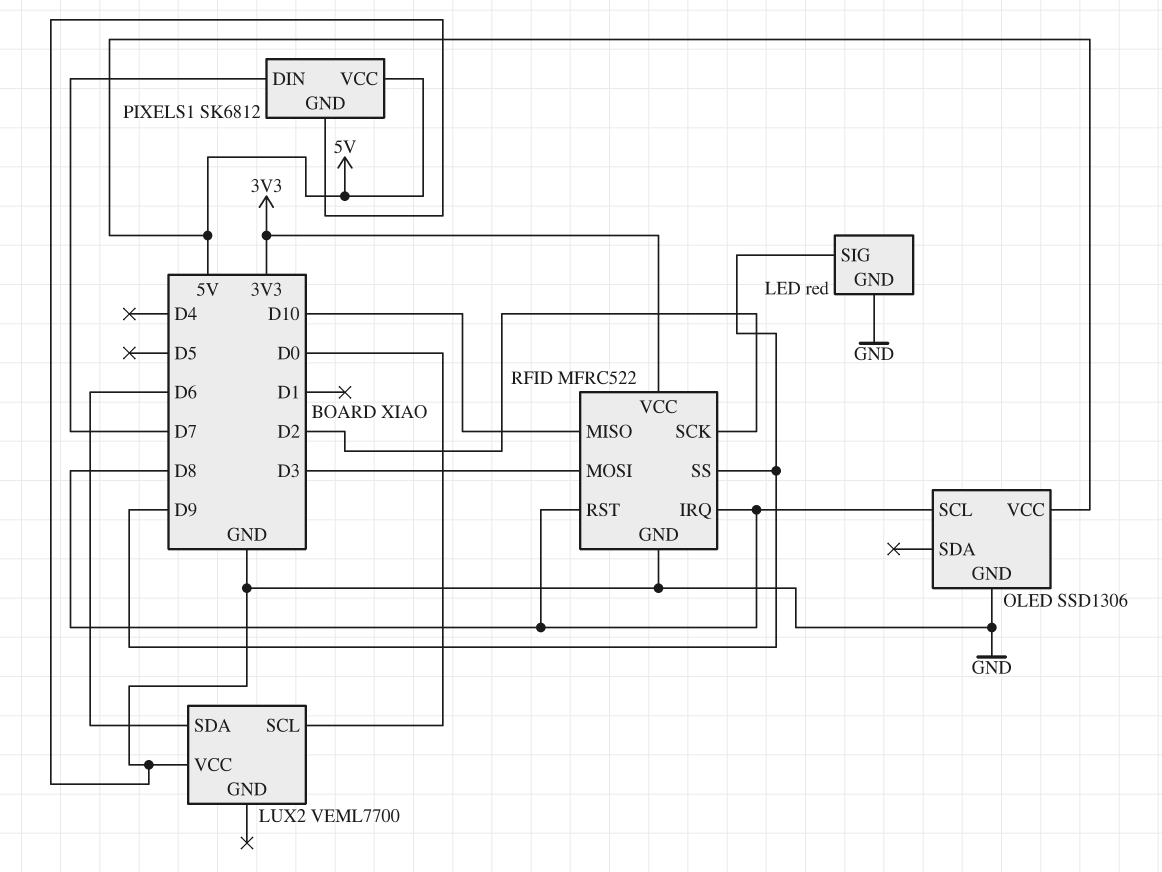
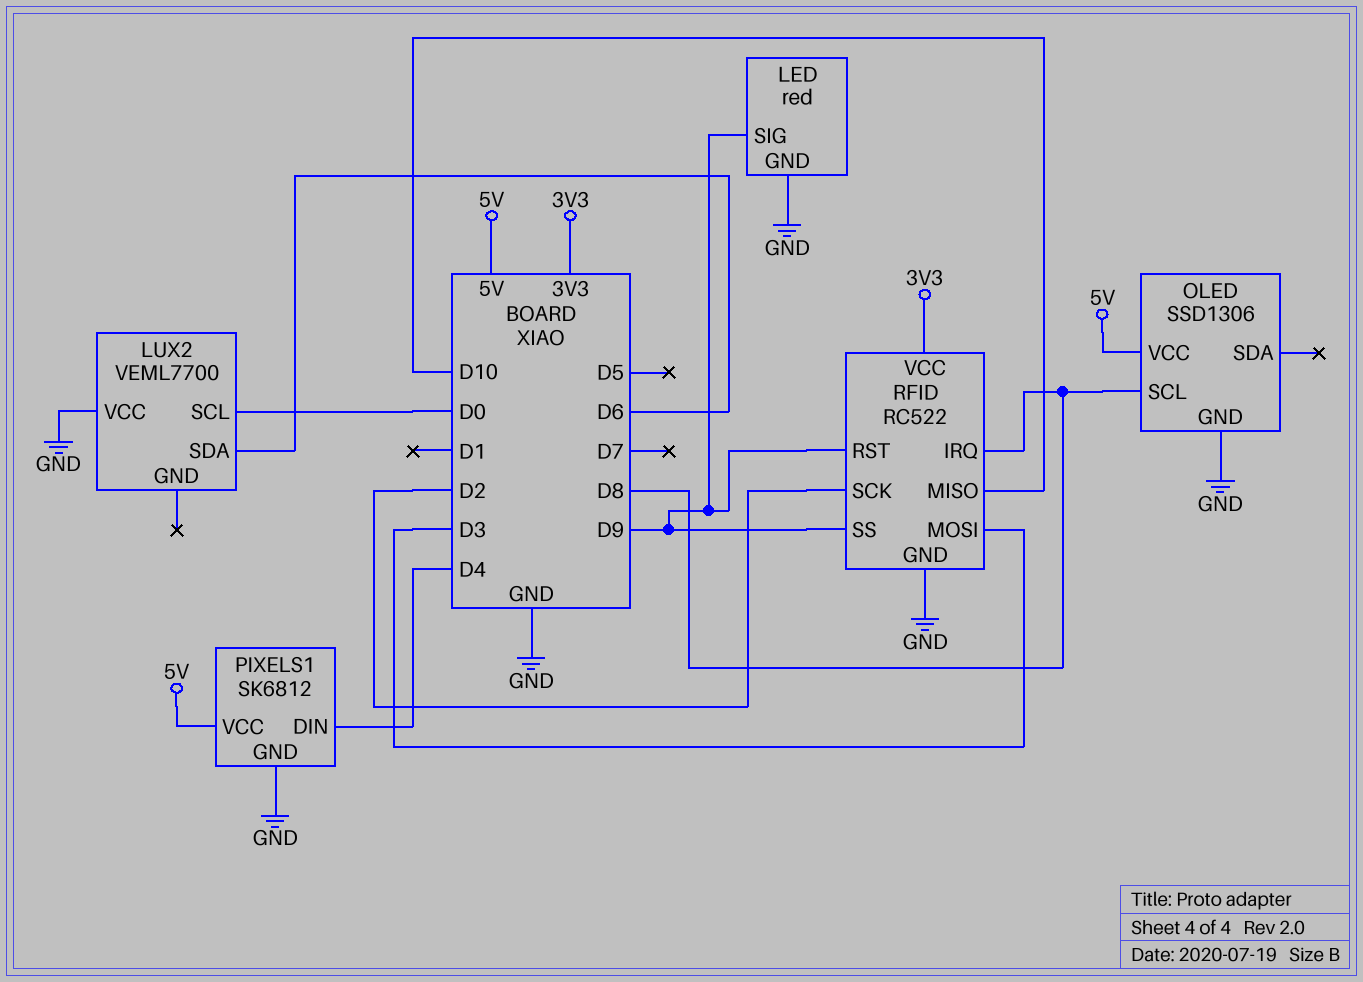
PIXELS1 pin DIN: D7 -> D4
RFID: MFRC522 -> RC522
RFID pin RST: D8 -> D9

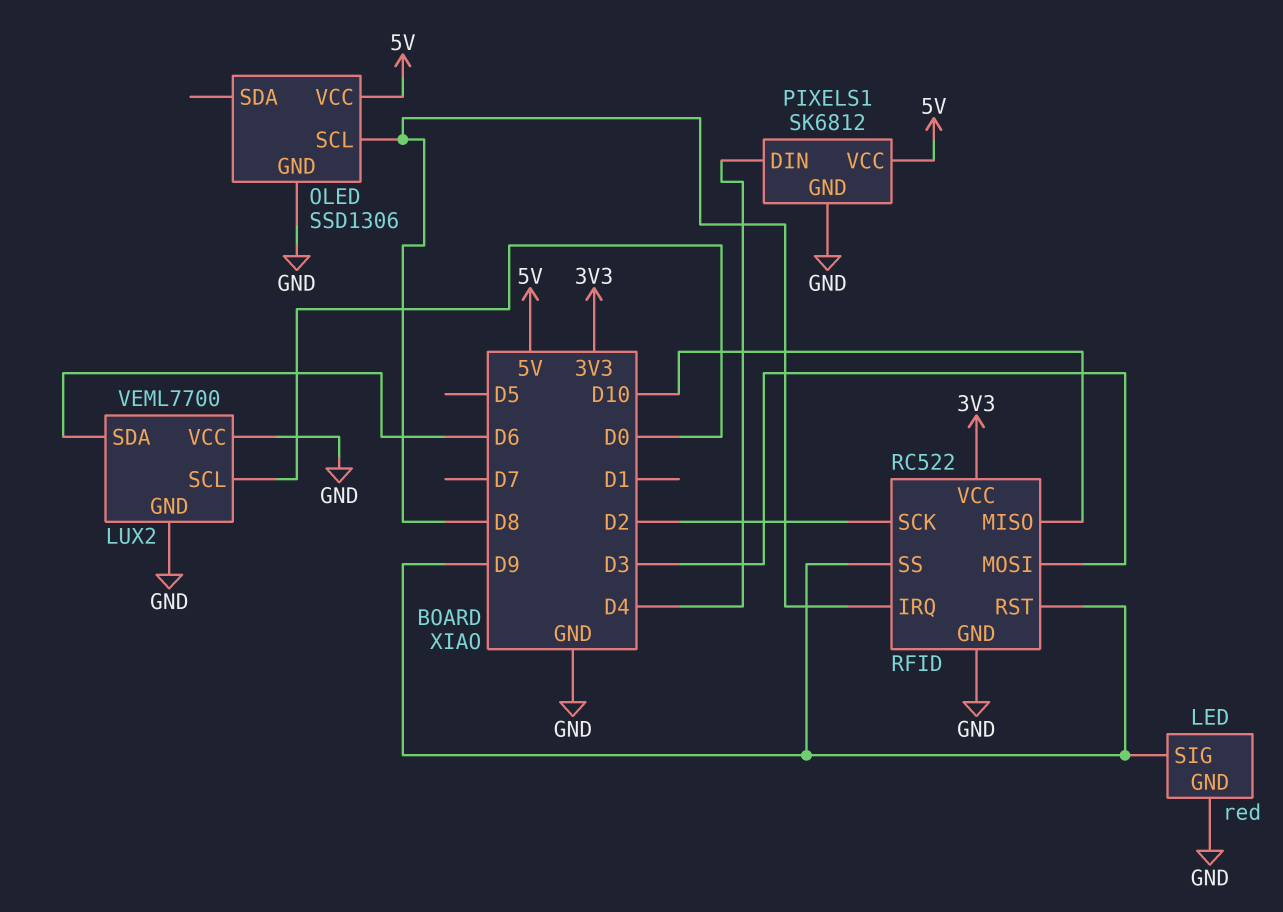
LUX2 pin GND: none -> GND

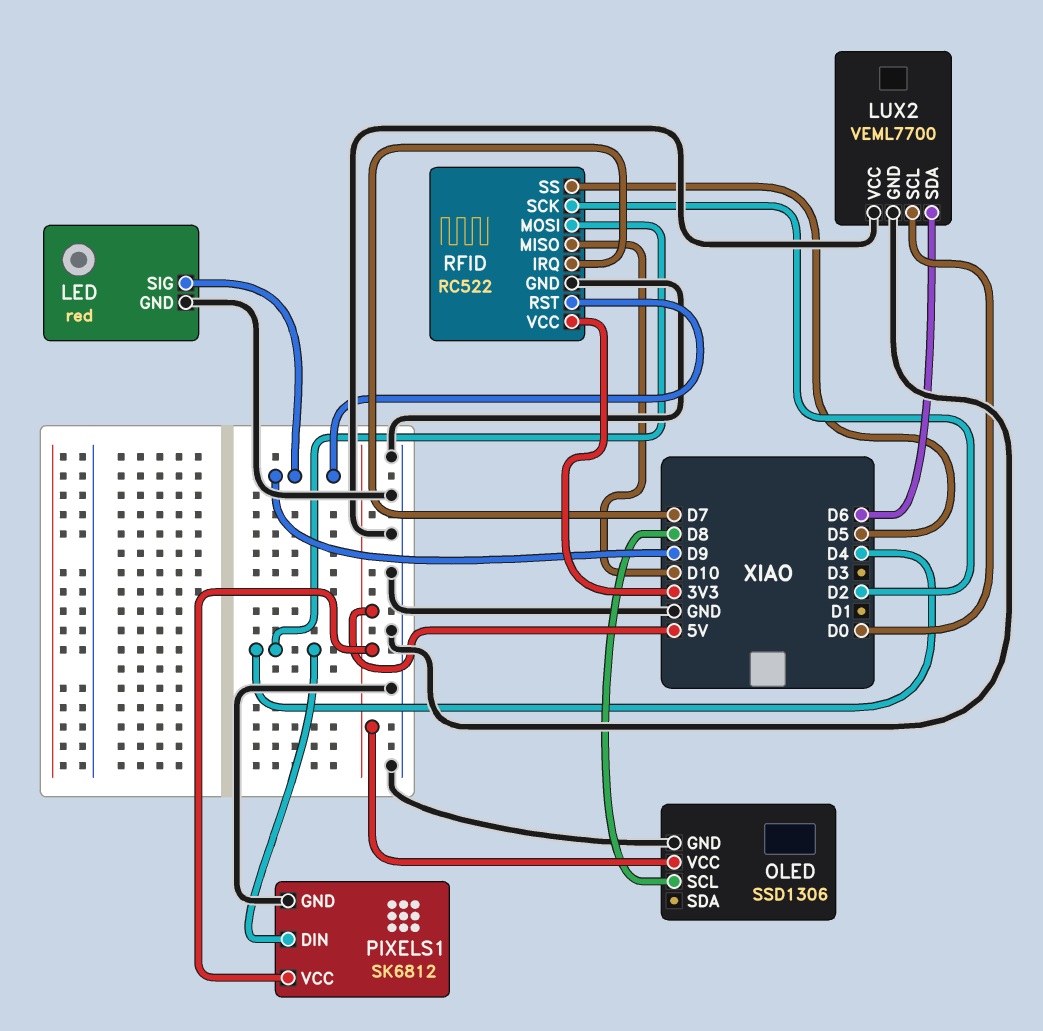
RFID pin IRQ: D8 -> D7
RFID pin MOSI: D3 -> D4
RFID pin SS: D9 -> D5

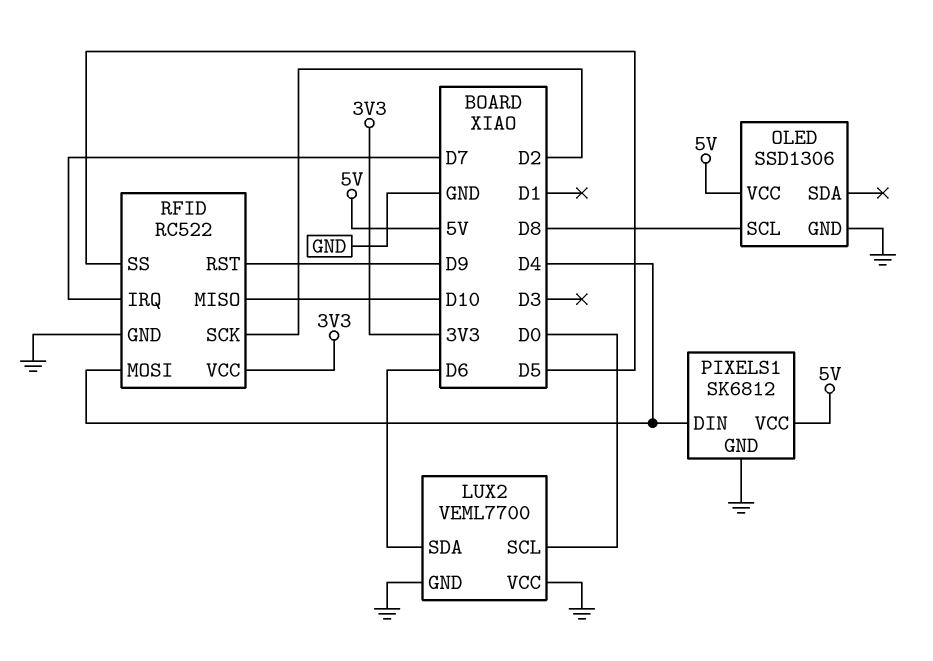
LED: red -> none
LED pin GND: GND -> none
LED pin SIG: D9 -> none

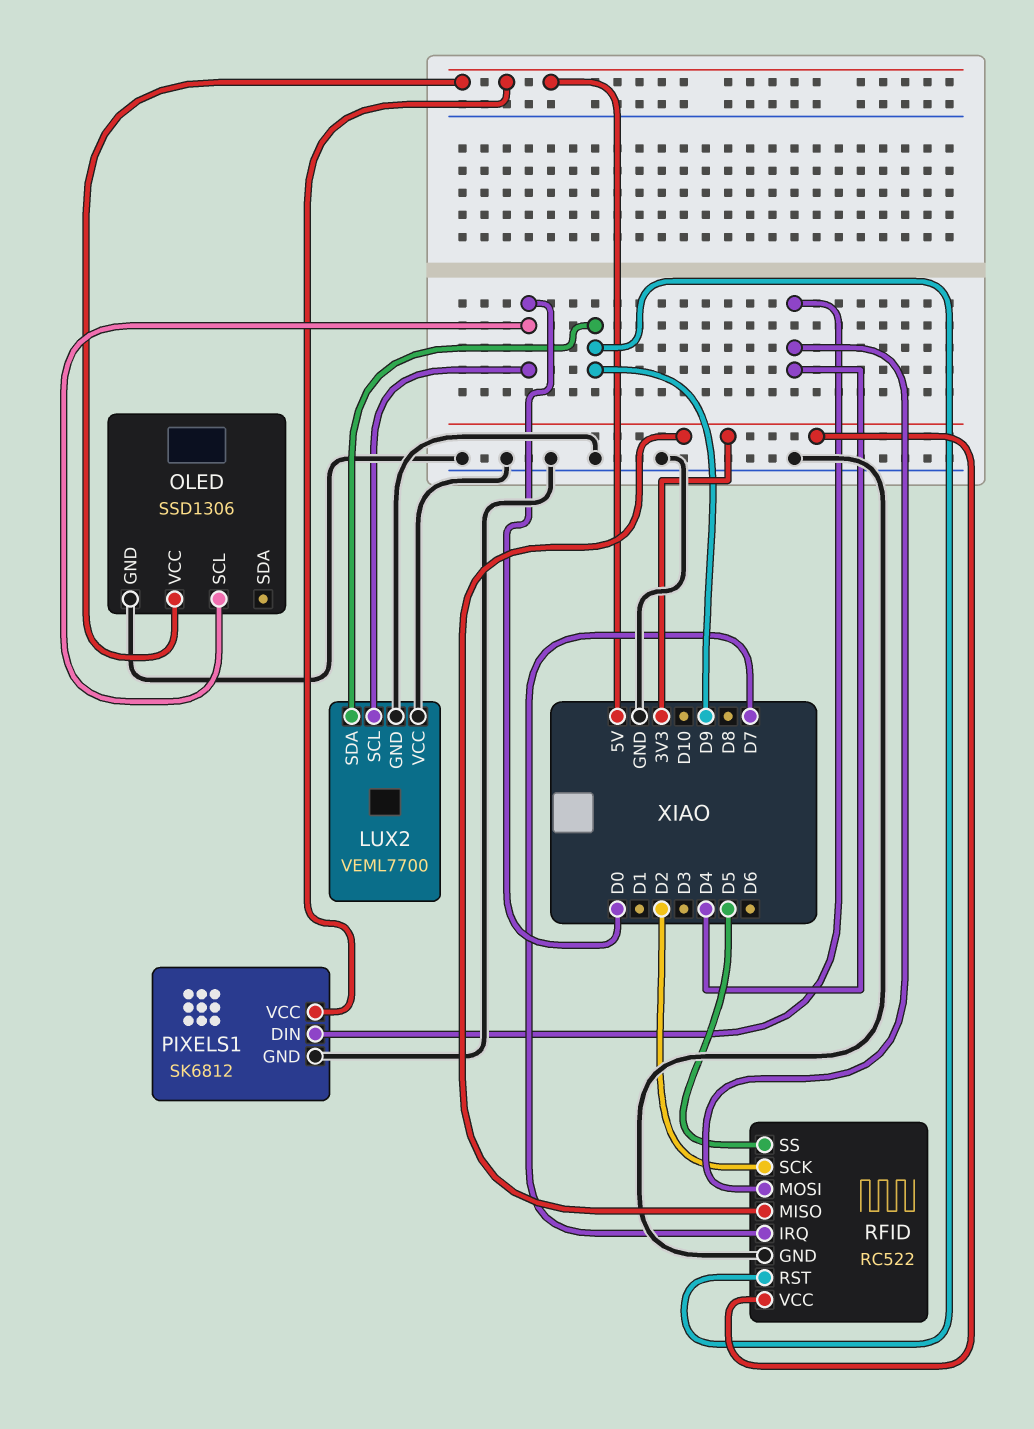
LUX2 pin SDA: D6 -> D9
OLED pin SCL: D8 -> D0
RFID pin MISO: D10 -> 3V3

